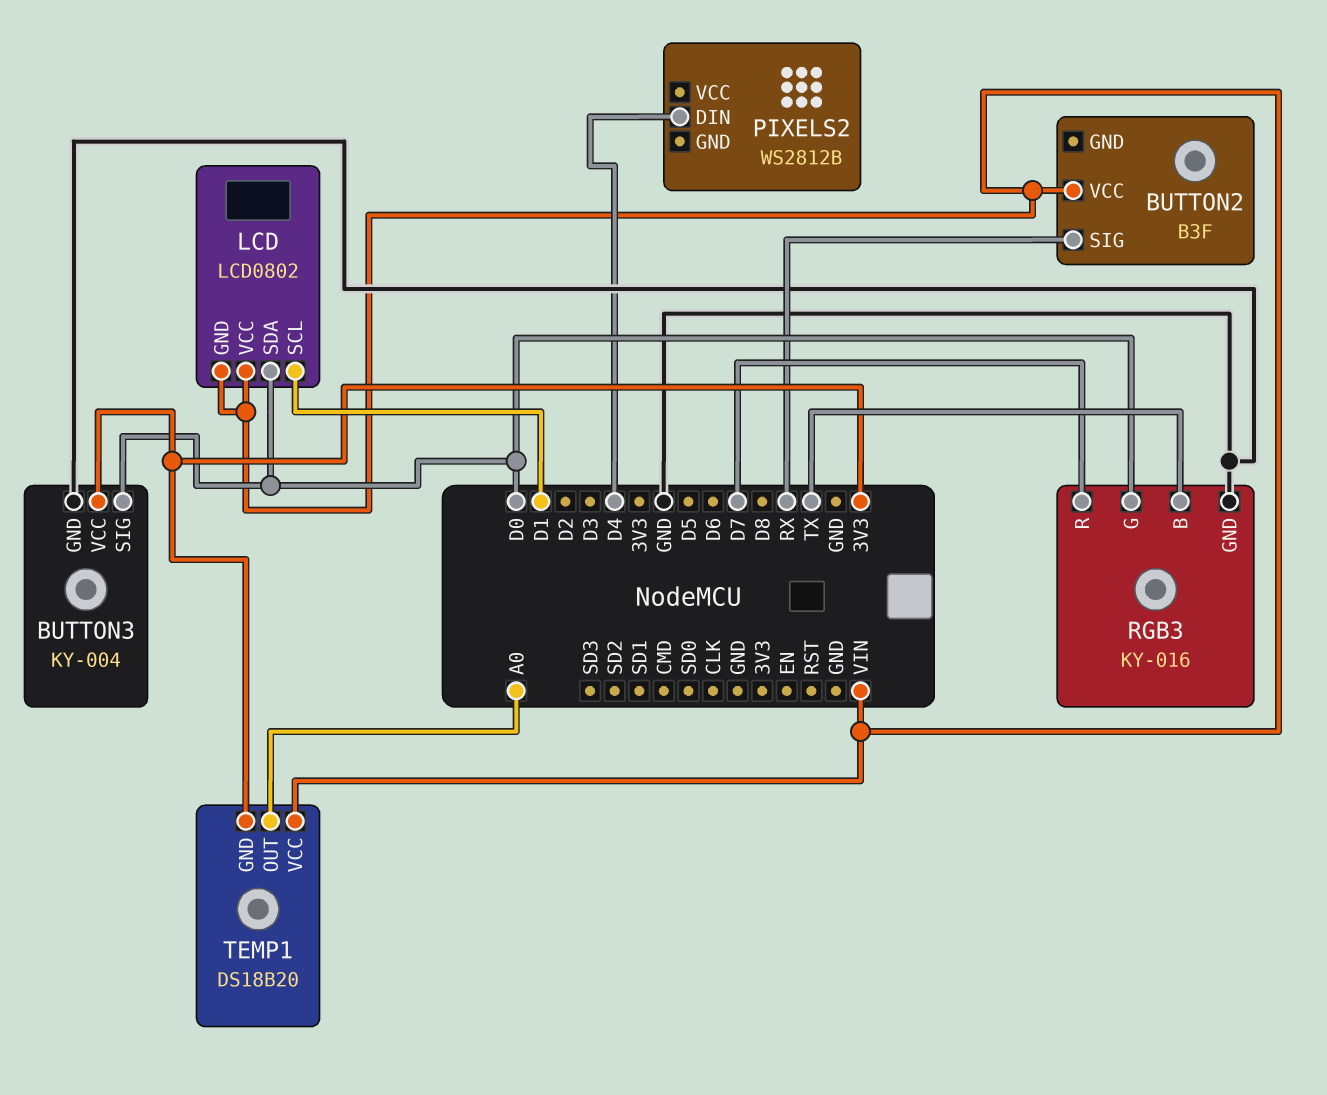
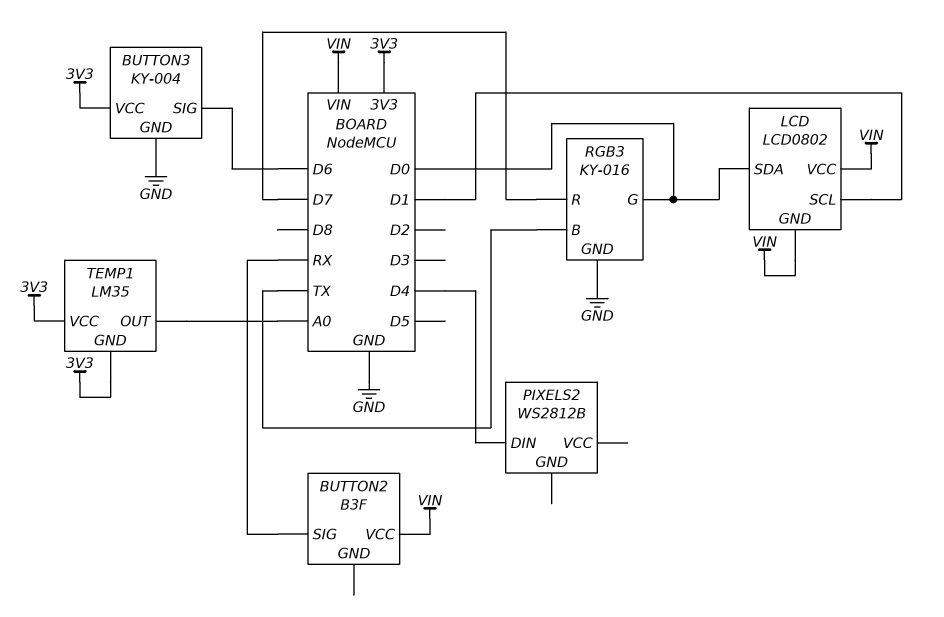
BUTTON3 pin SIG: D0 -> D6
TEMP1: DS18B20 -> LM35
TEMP1 pin VCC: VIN -> 3V3

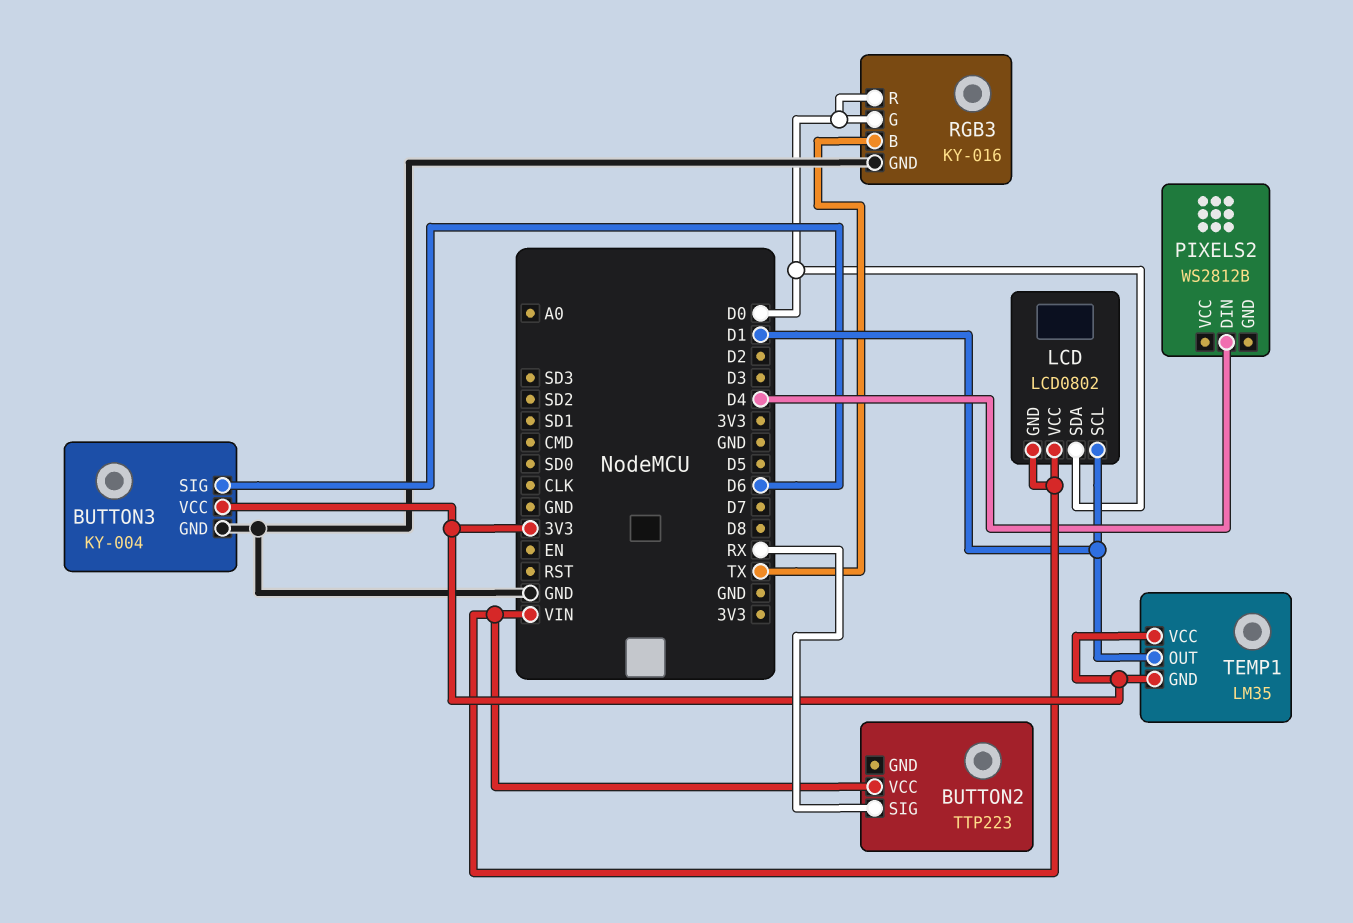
BUTTON2: B3F -> TTP223
RGB3 pin R: D7 -> D0
TEMP1 pin OUT: A0 -> D1

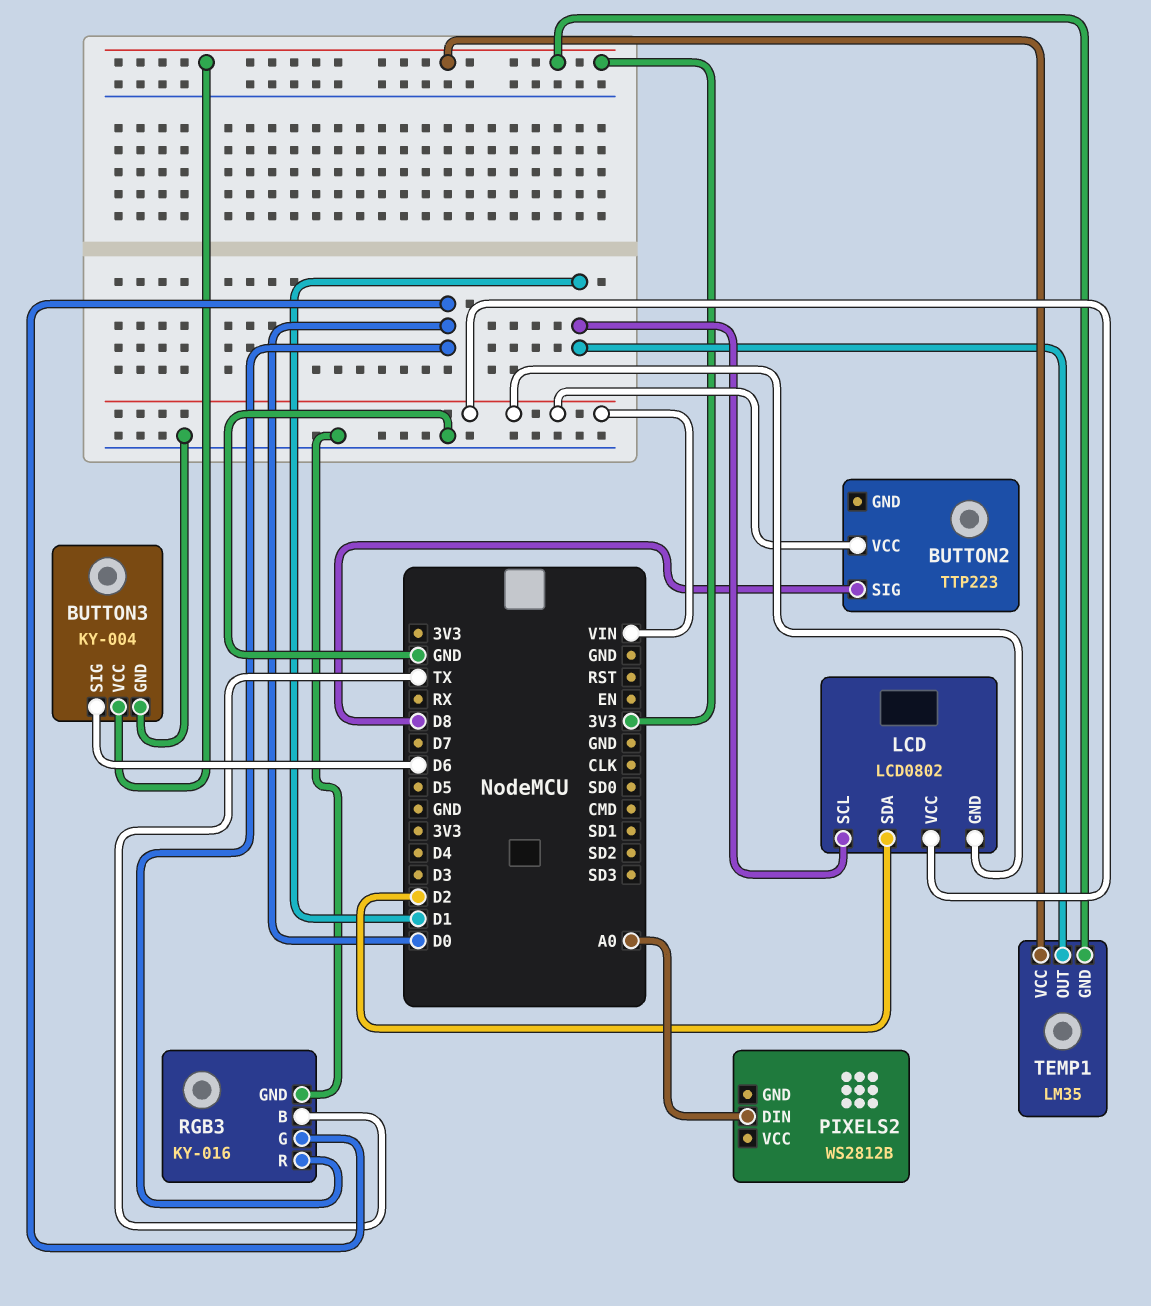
BUTTON2 pin SIG: RX -> D8
LCD pin SDA: D0 -> D2
PIXELS2 pin DIN: D4 -> A0

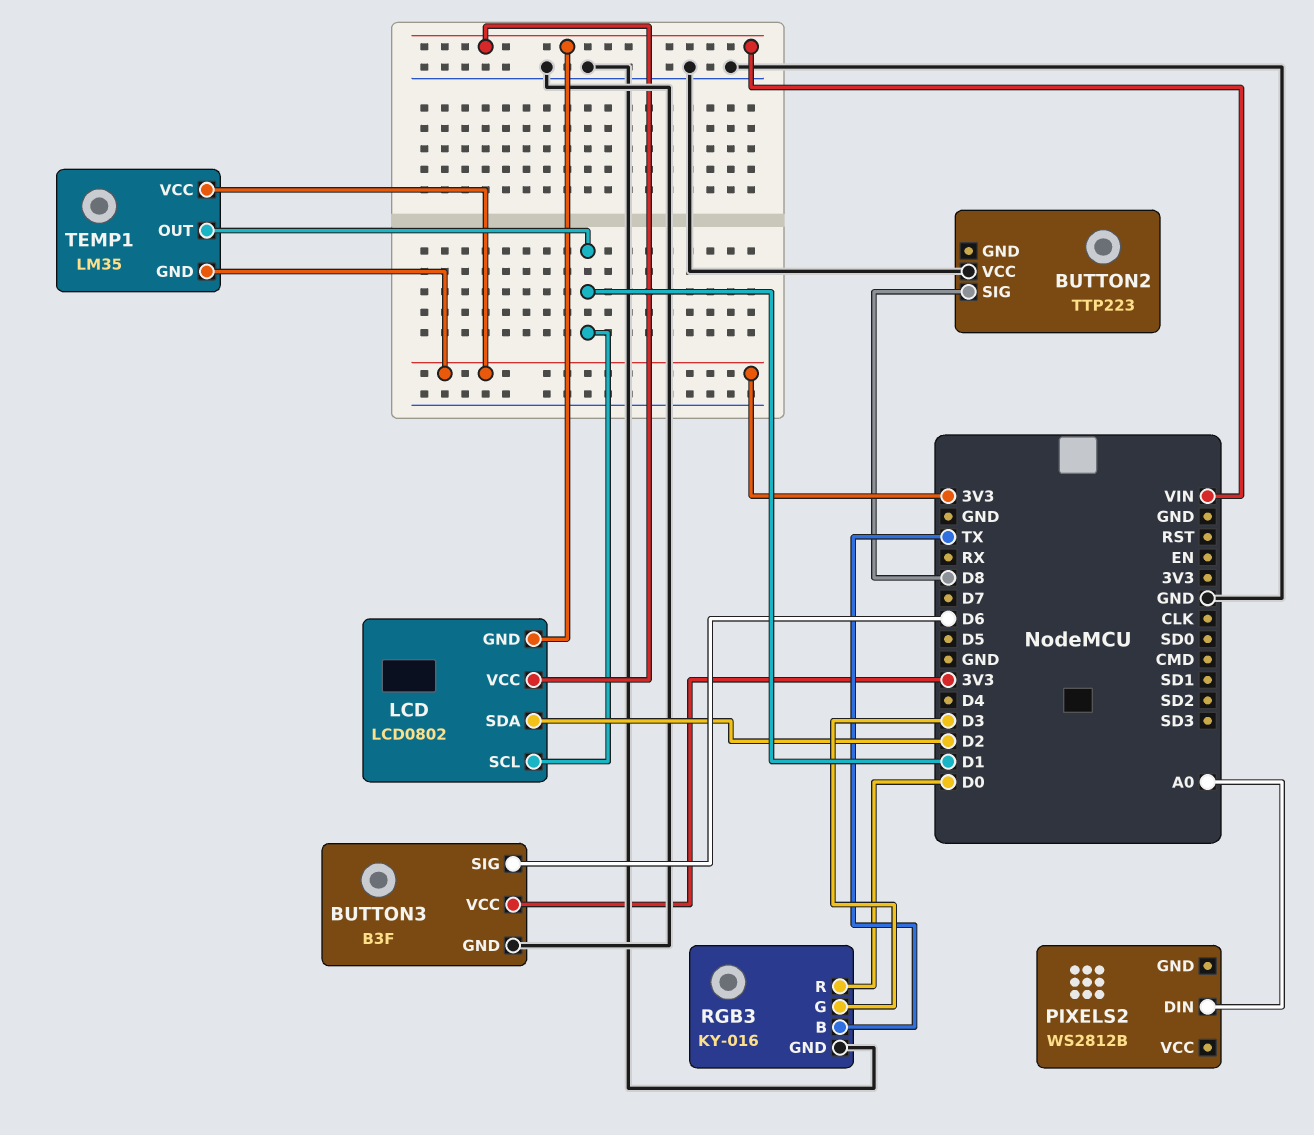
BUTTON2 pin VCC: VIN -> GND
BUTTON3: KY-004 -> B3F
RGB3 pin G: D0 -> D3

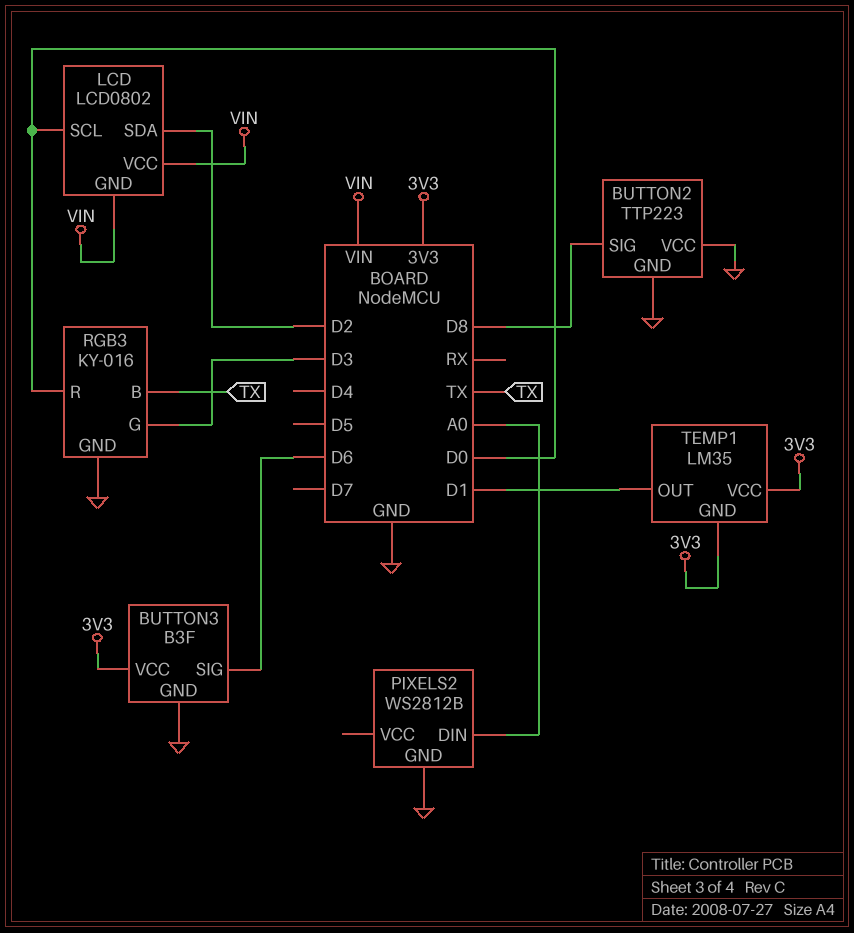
BUTTON2 pin GND: none -> GND
LCD pin SCL: D1 -> D0
PIXELS2 pin GND: none -> GND

